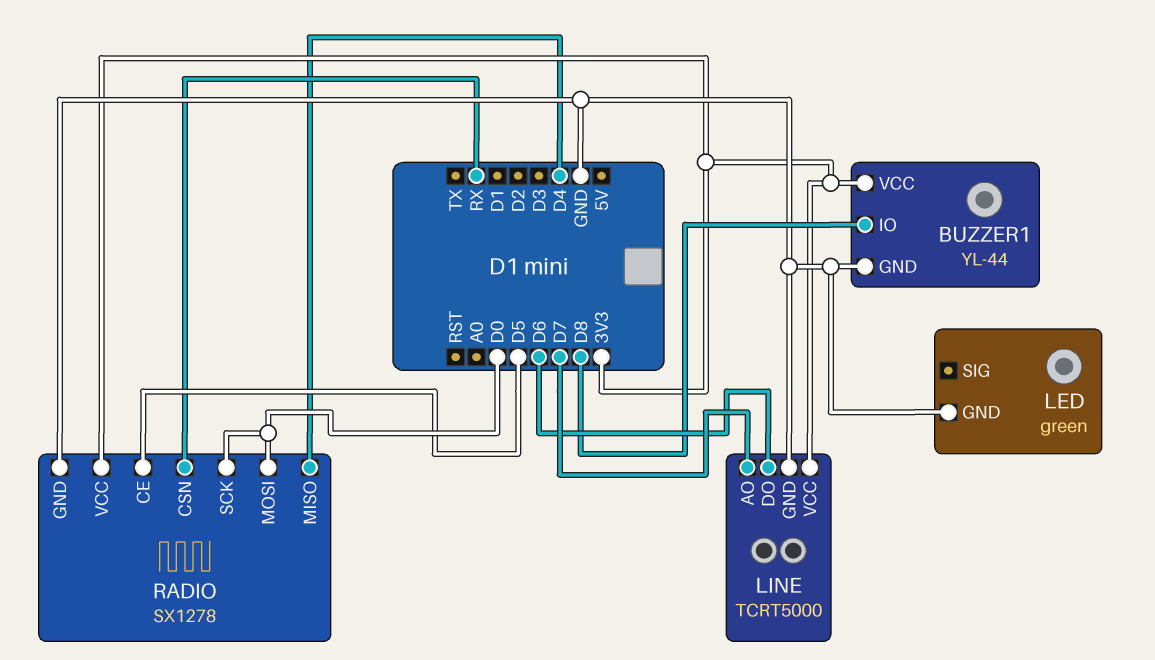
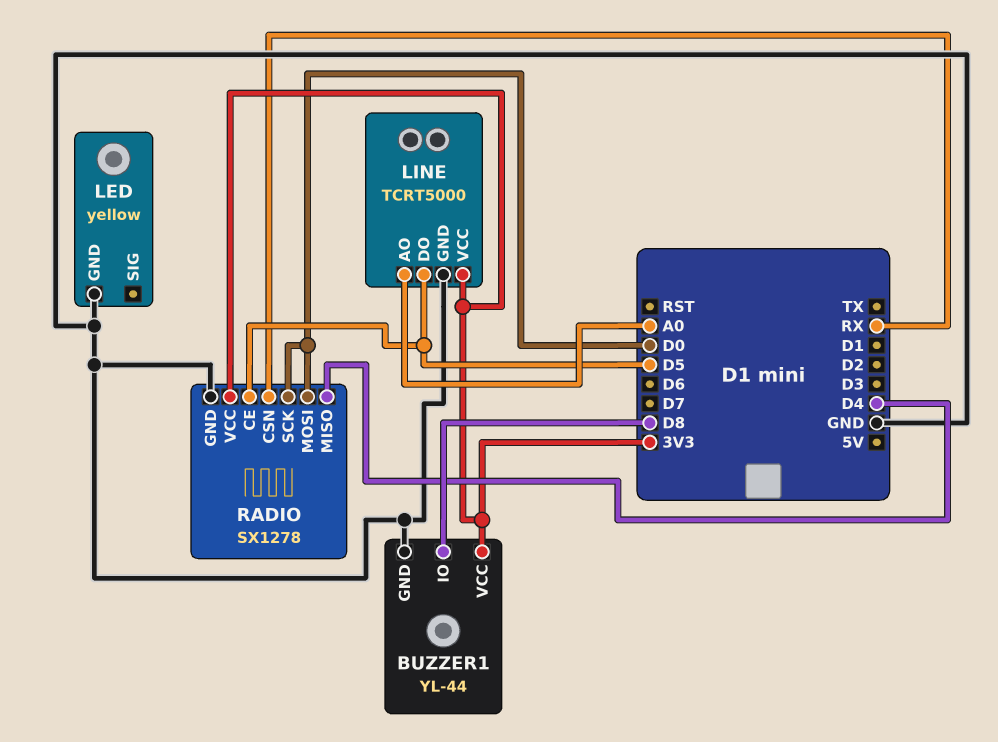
LED: green -> yellow
LINE pin AO: D7 -> A0
LINE pin DO: D6 -> D5

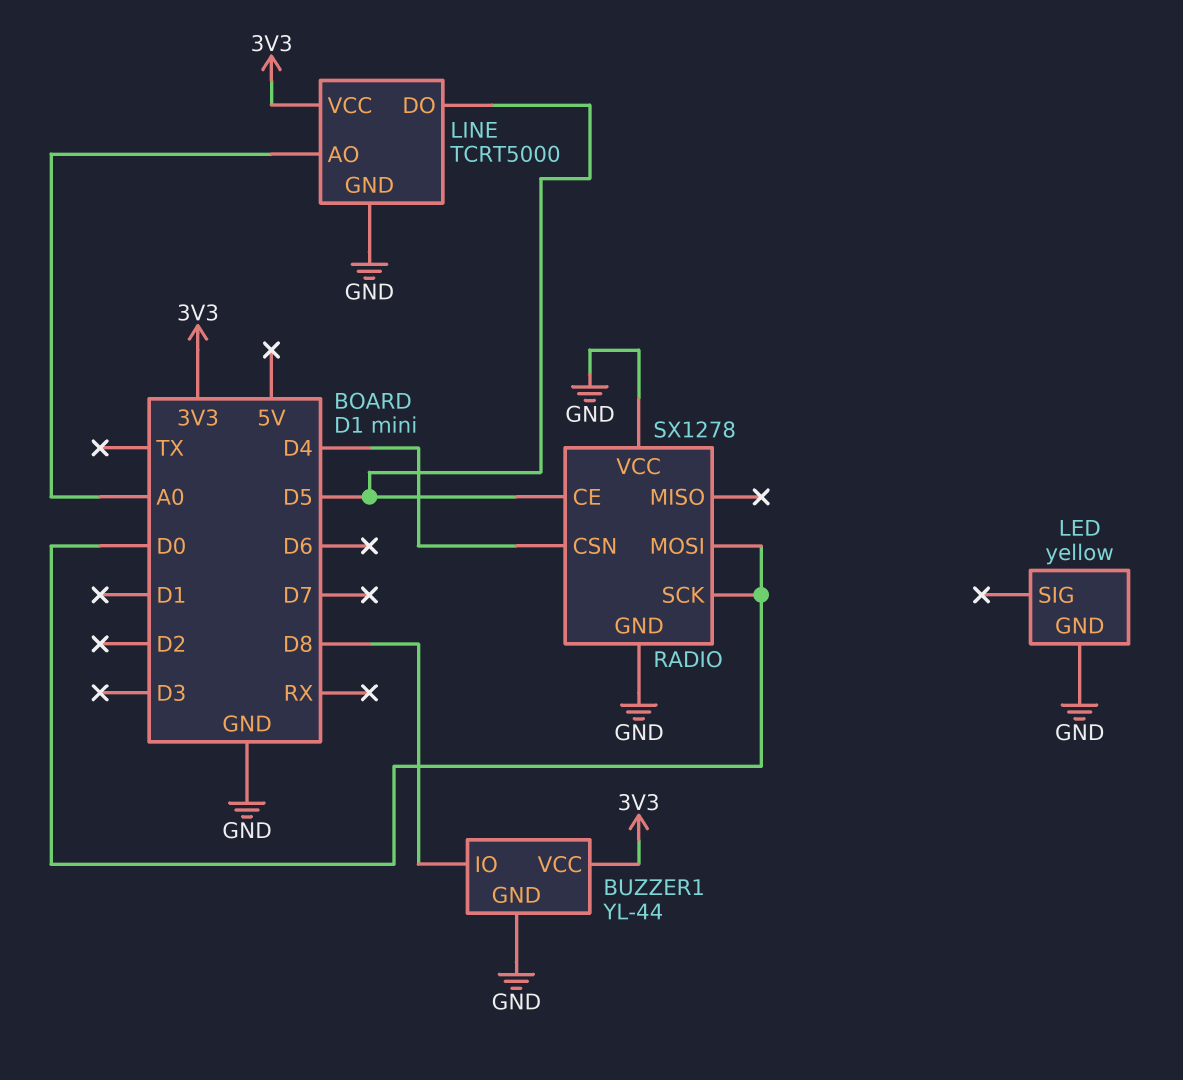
RADIO pin CSN: RX -> D4
RADIO pin MISO: D4 -> none
RADIO pin VCC: 3V3 -> GND

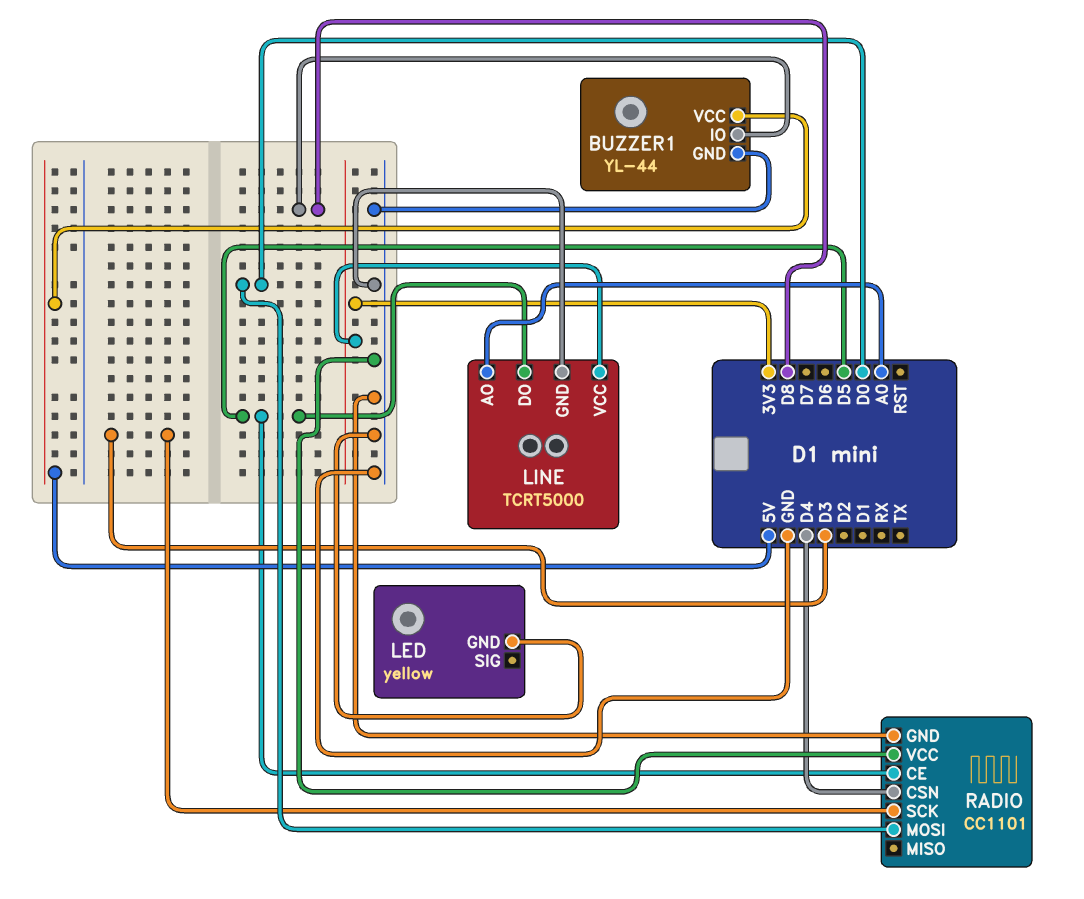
BUZZER1 pin VCC: 3V3 -> 5V
RADIO: SX1278 -> CC1101
RADIO pin SCK: D0 -> D3

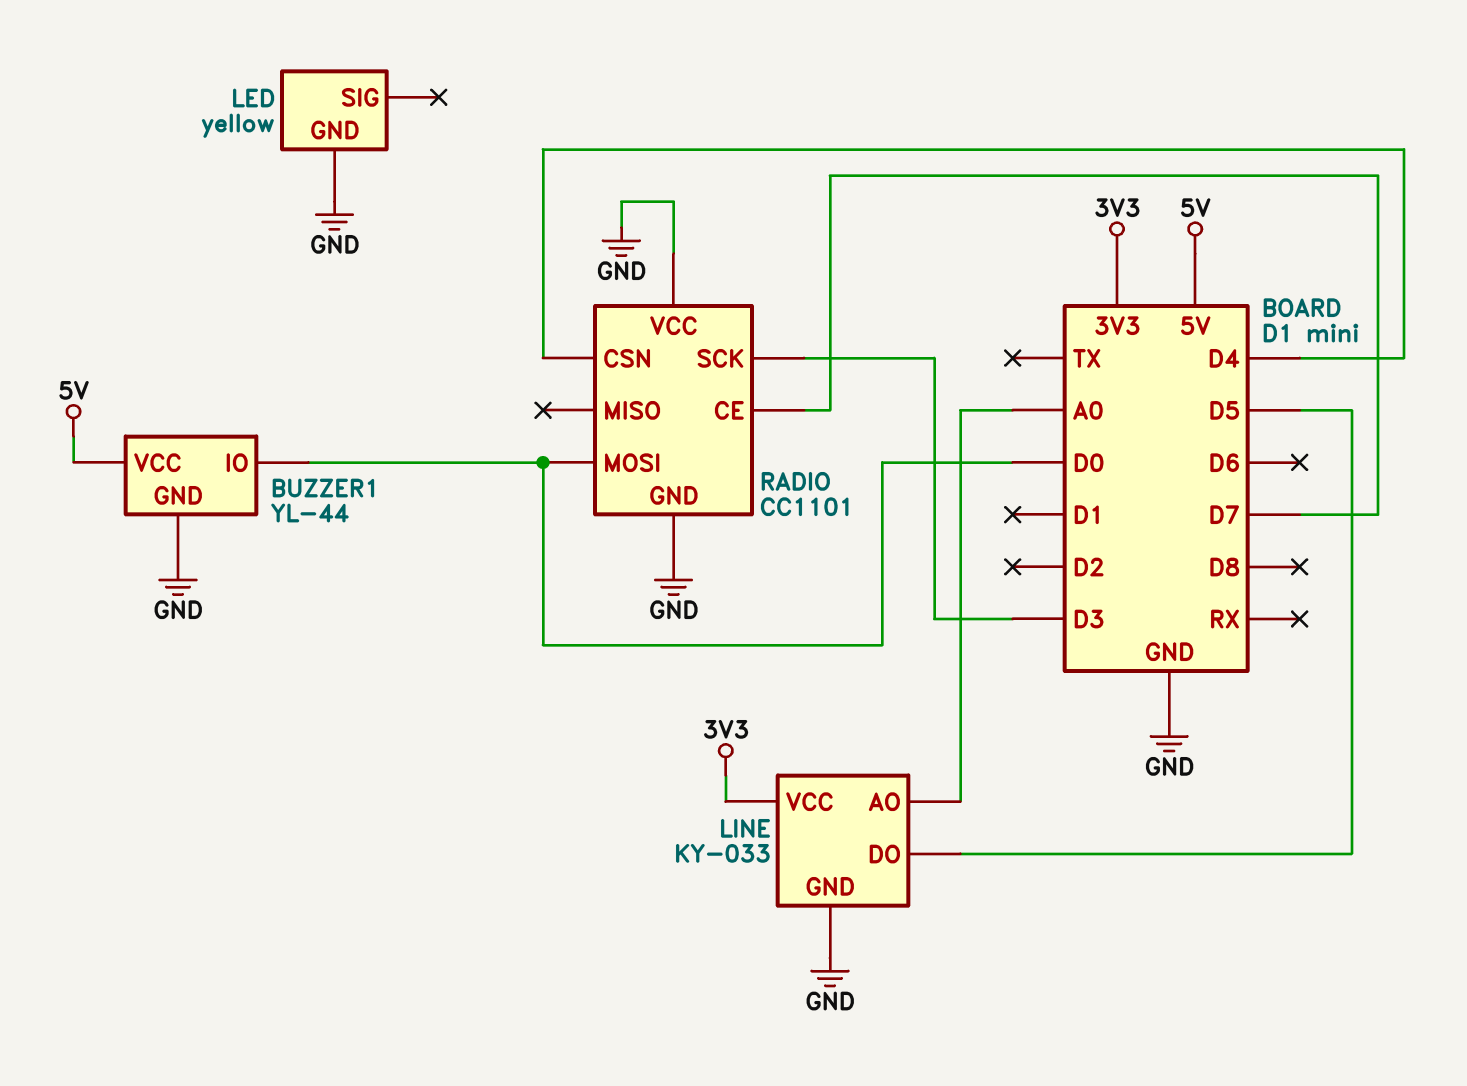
BUZZER1 pin IO: D8 -> D0
LINE: TCRT5000 -> KY-033
RADIO pin CE: D5 -> D7

